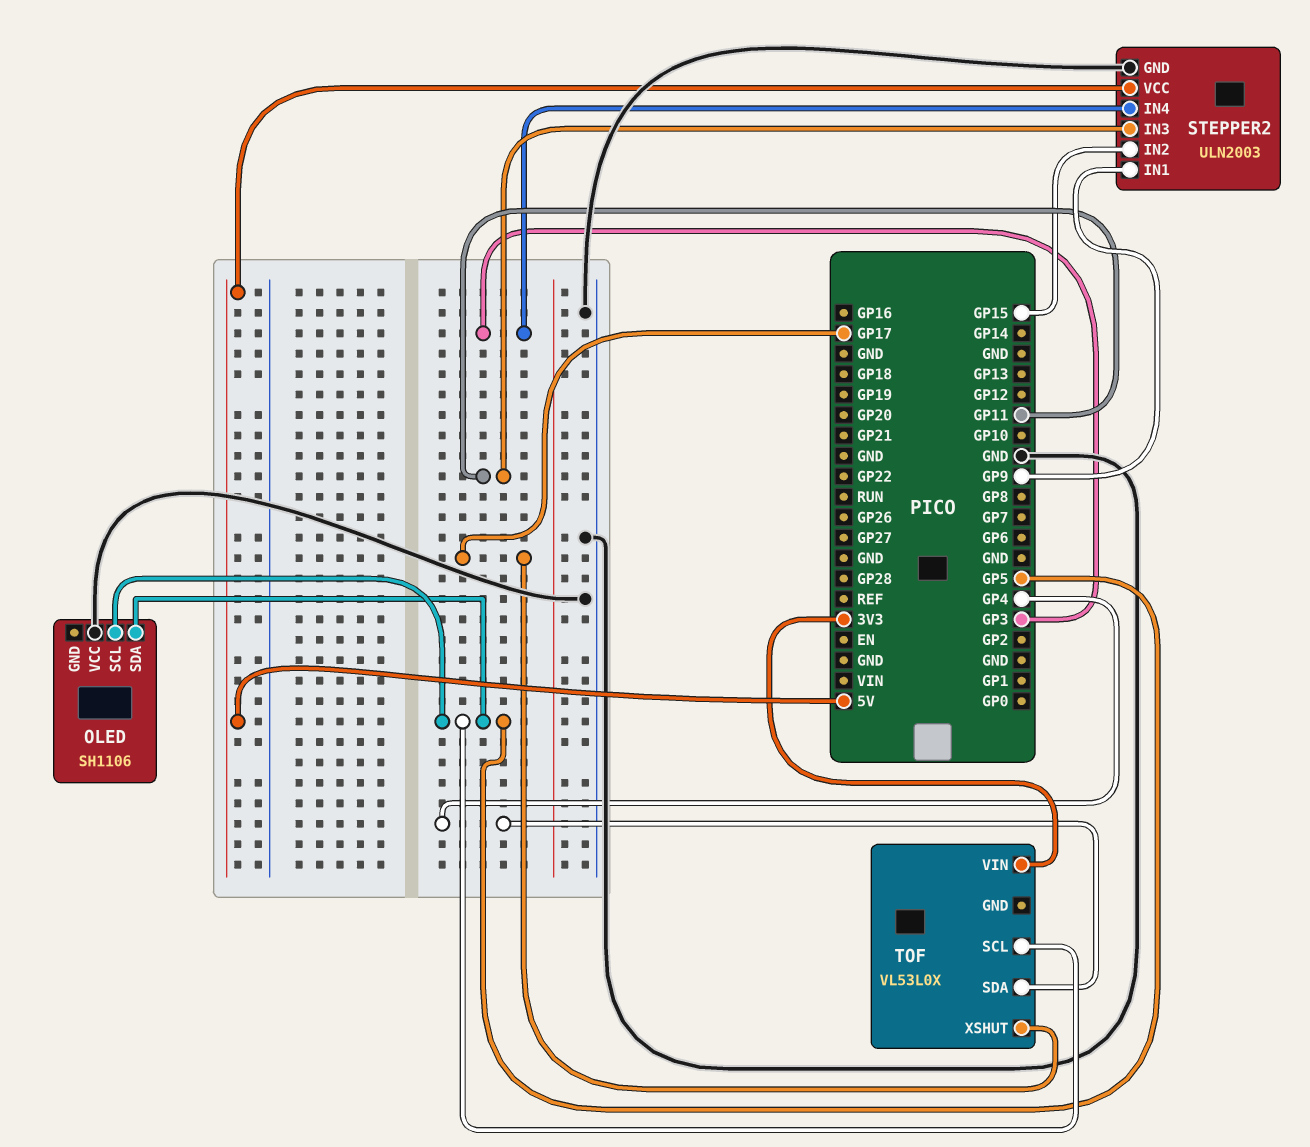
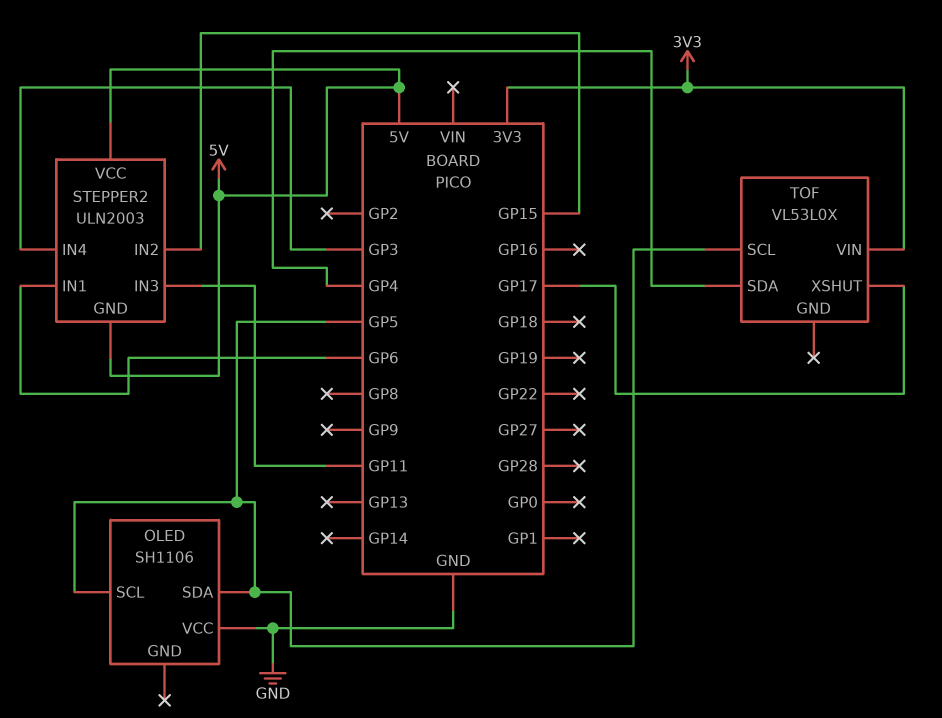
STEPPER2 pin GND: GND -> 5V
STEPPER2 pin IN1: GP9 -> GP6

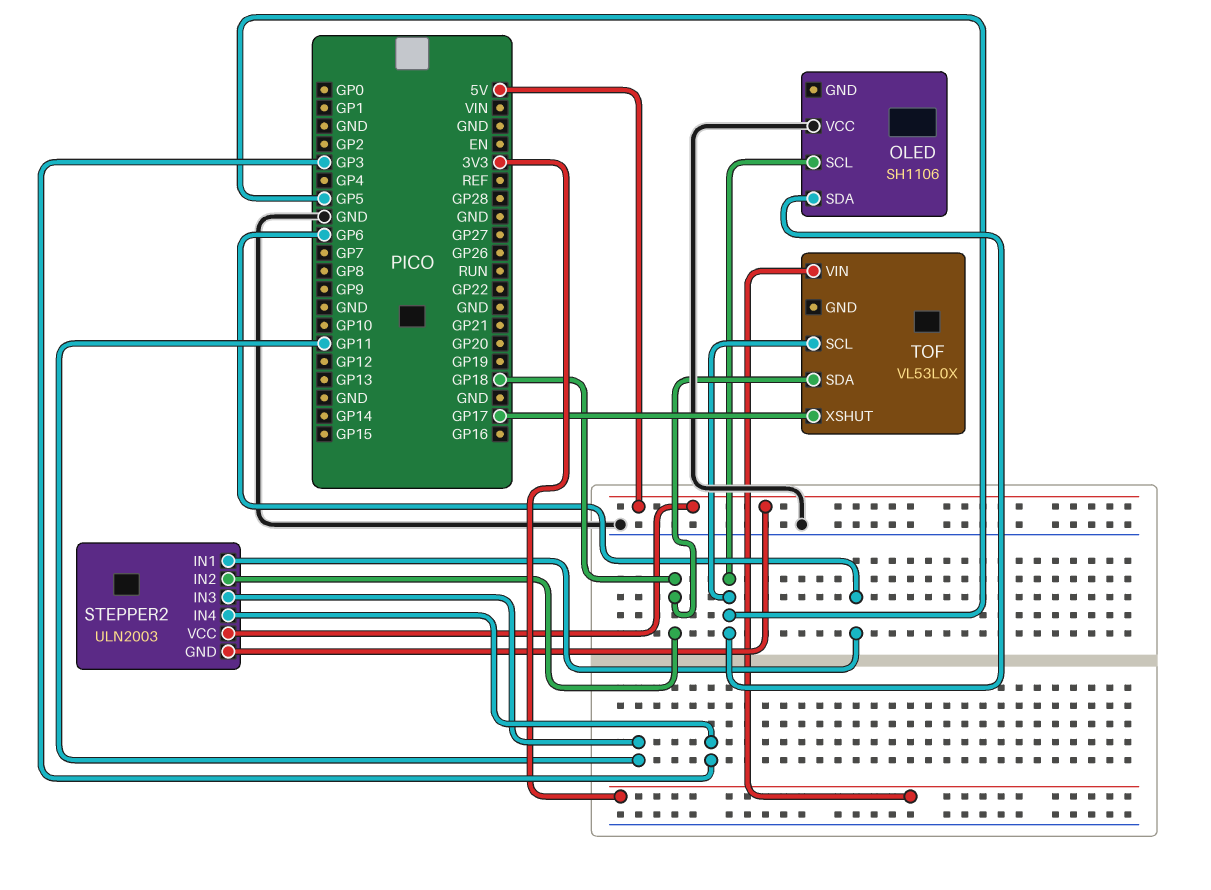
STEPPER2 pin IN2: GP15 -> GP18
TOF pin SDA: GP4 -> GP18

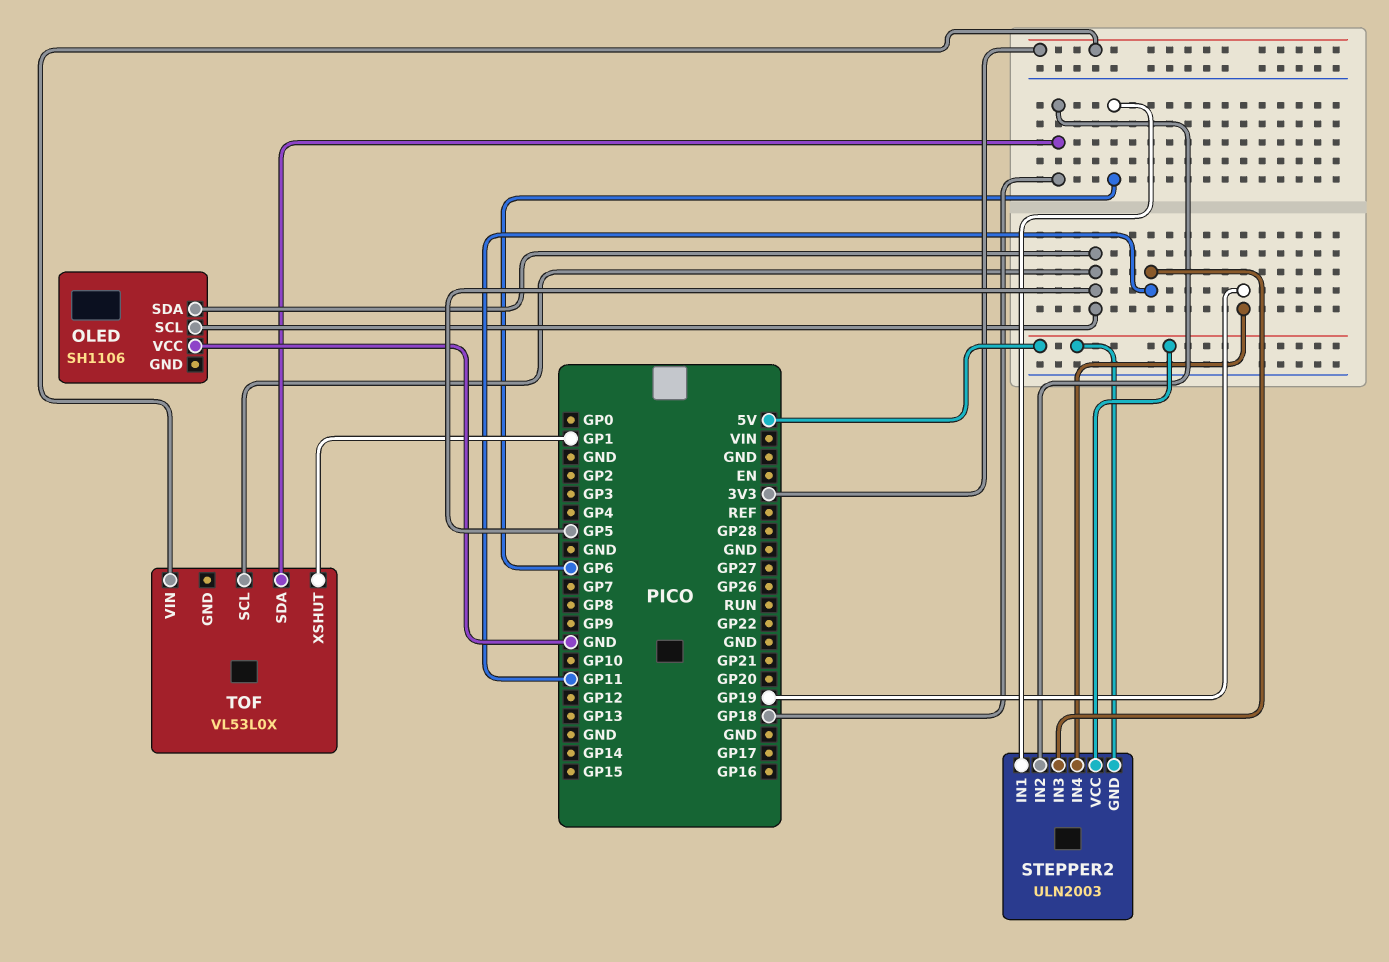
STEPPER2 pin IN4: GP3 -> GP19
TOF pin XSHUT: GP17 -> GP1

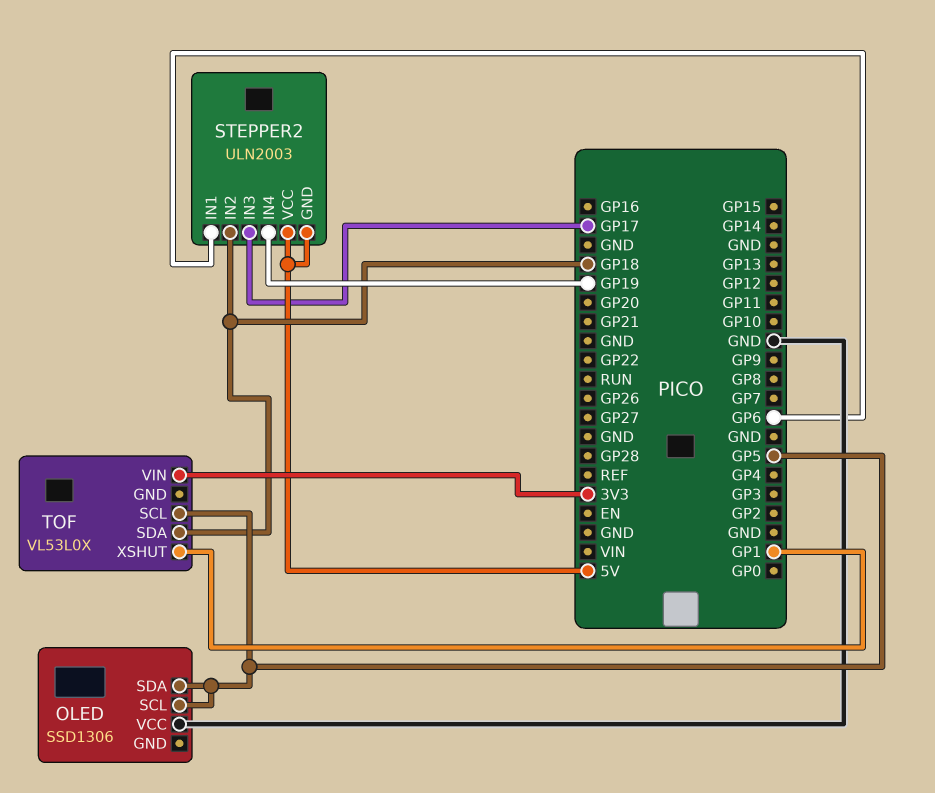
OLED: SH1106 -> SSD1306
STEPPER2 pin IN3: GP11 -> GP17

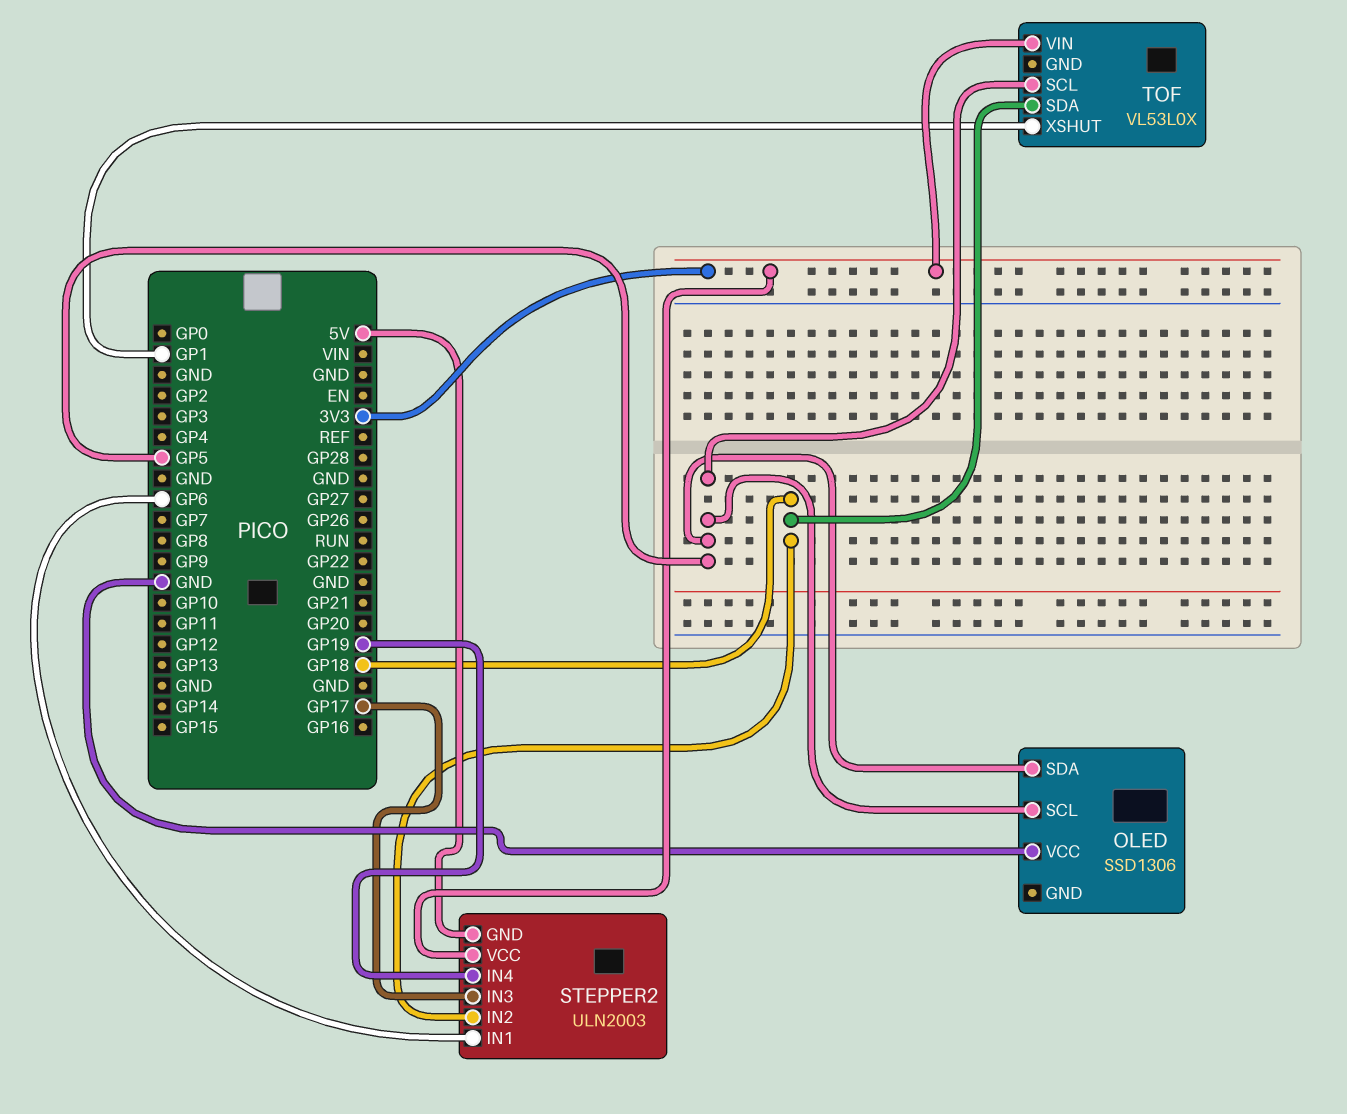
STEPPER2 pin VCC: 5V -> 3V3

